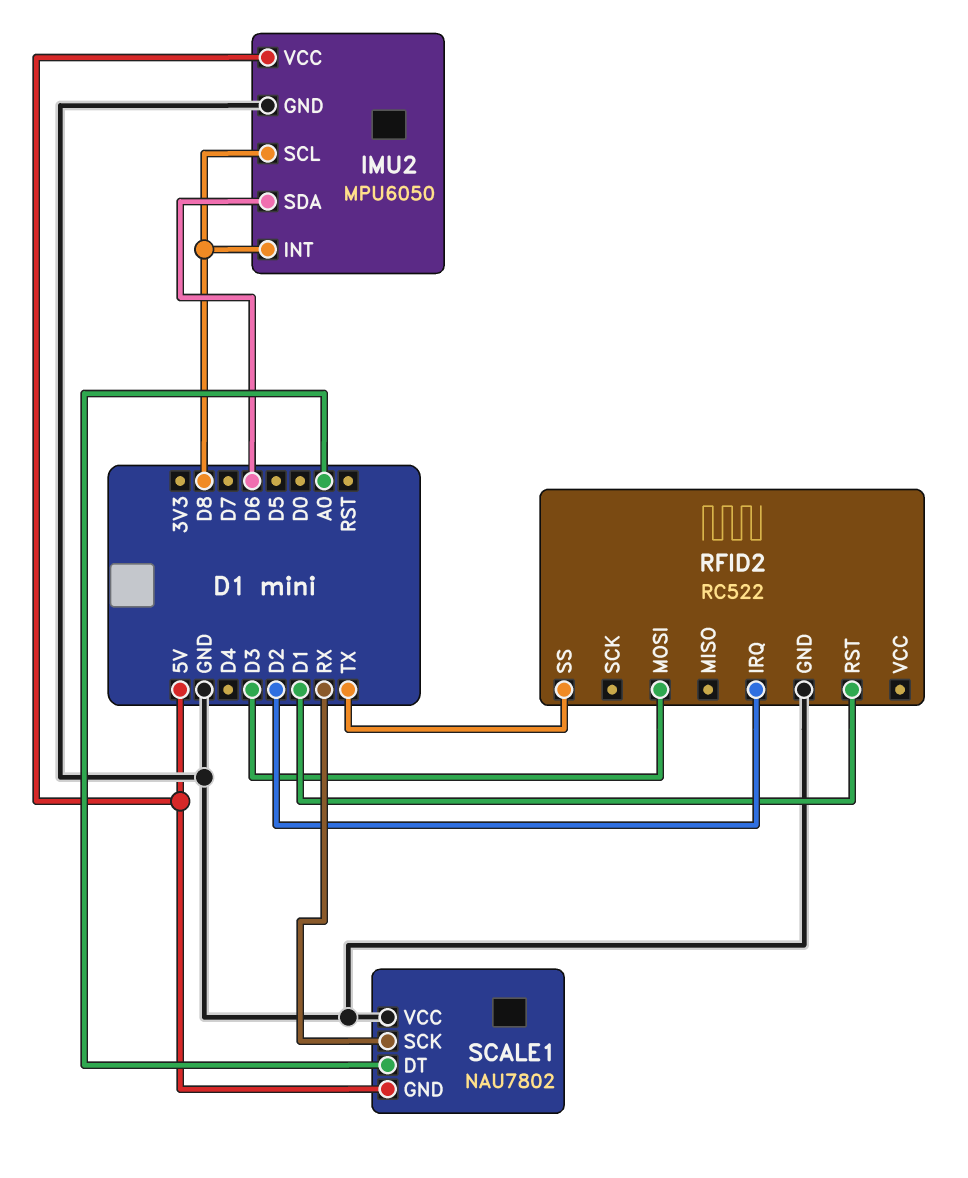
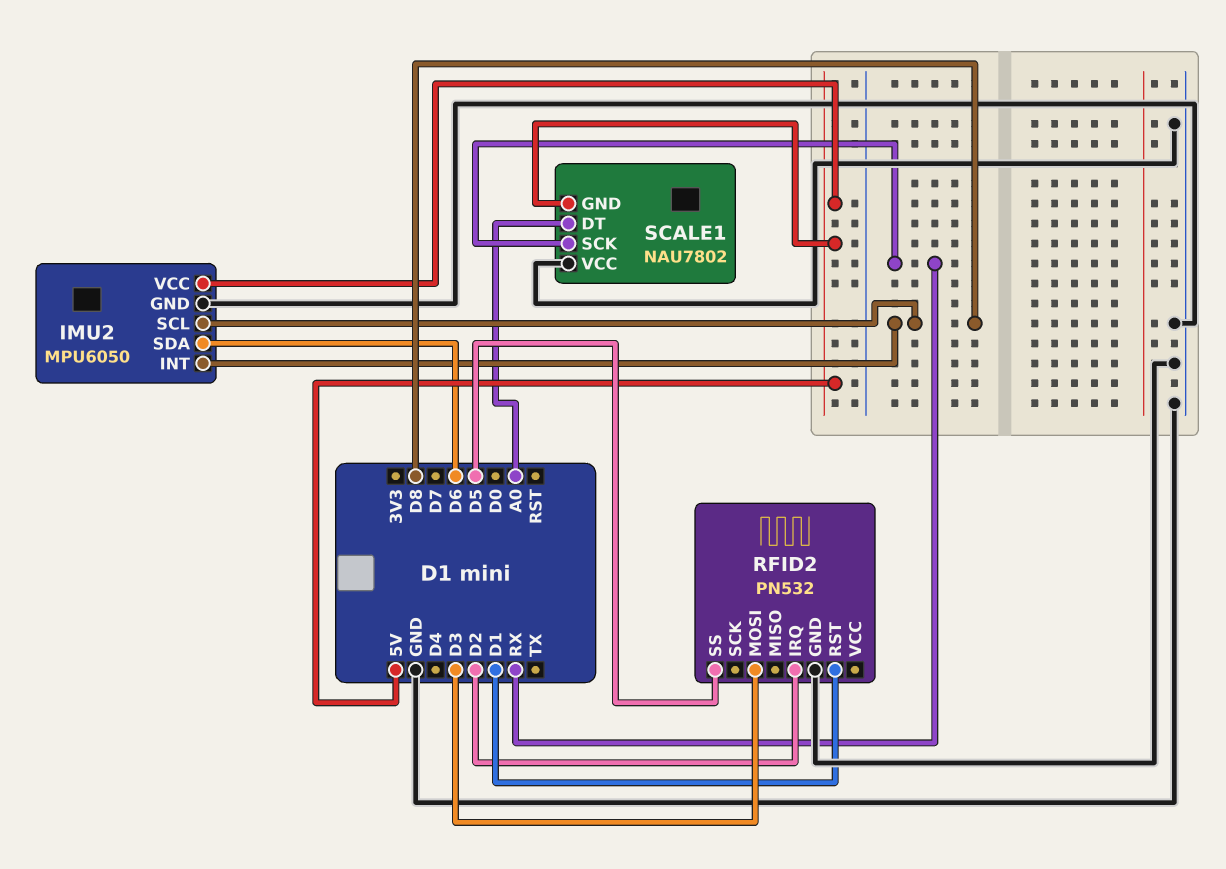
RFID2: RC522 -> PN532
RFID2 pin SS: TX -> D5

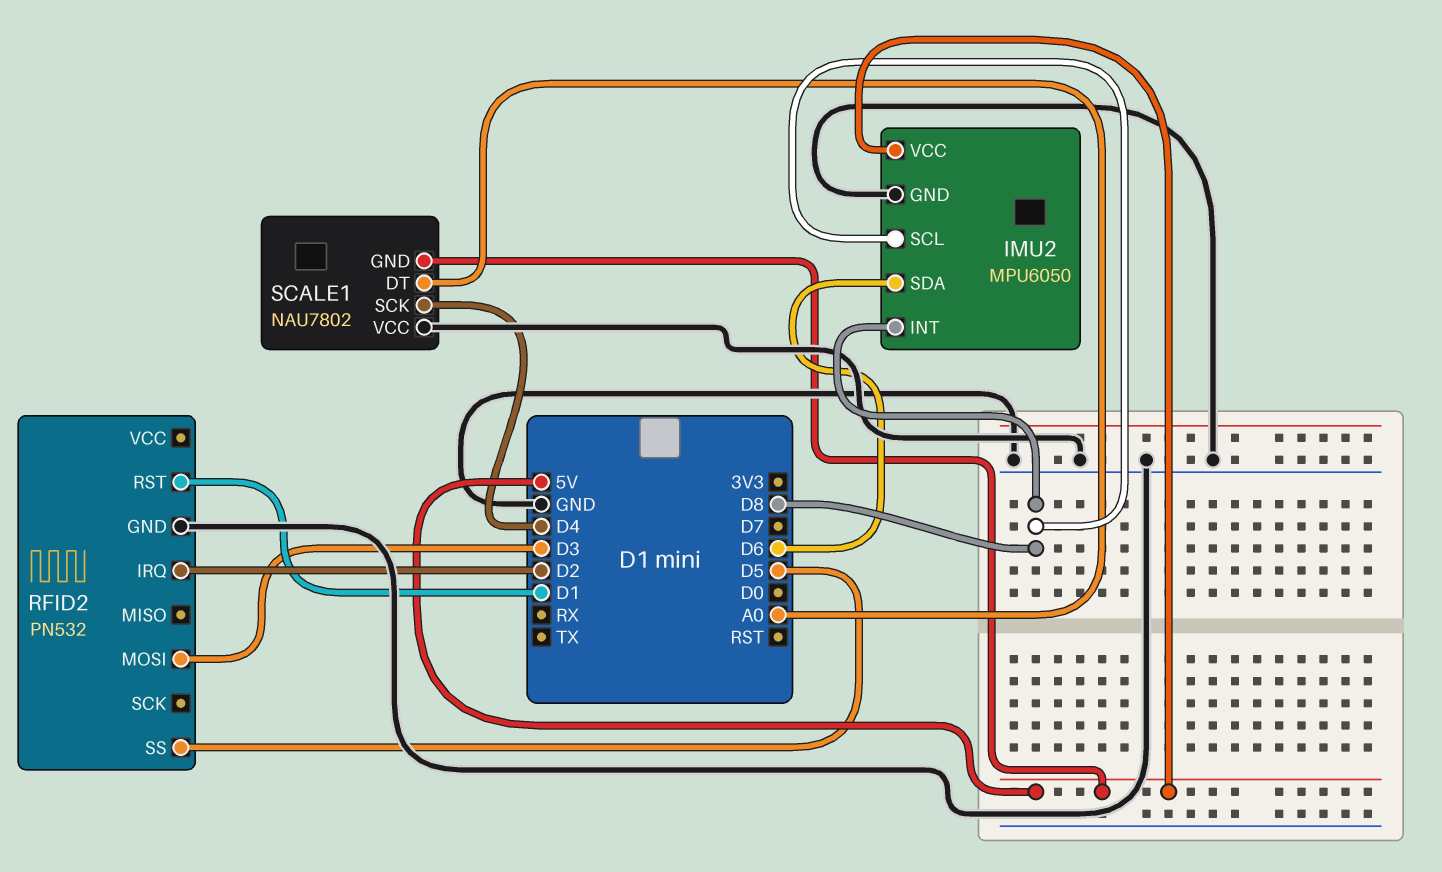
SCALE1 pin SCK: RX -> D4

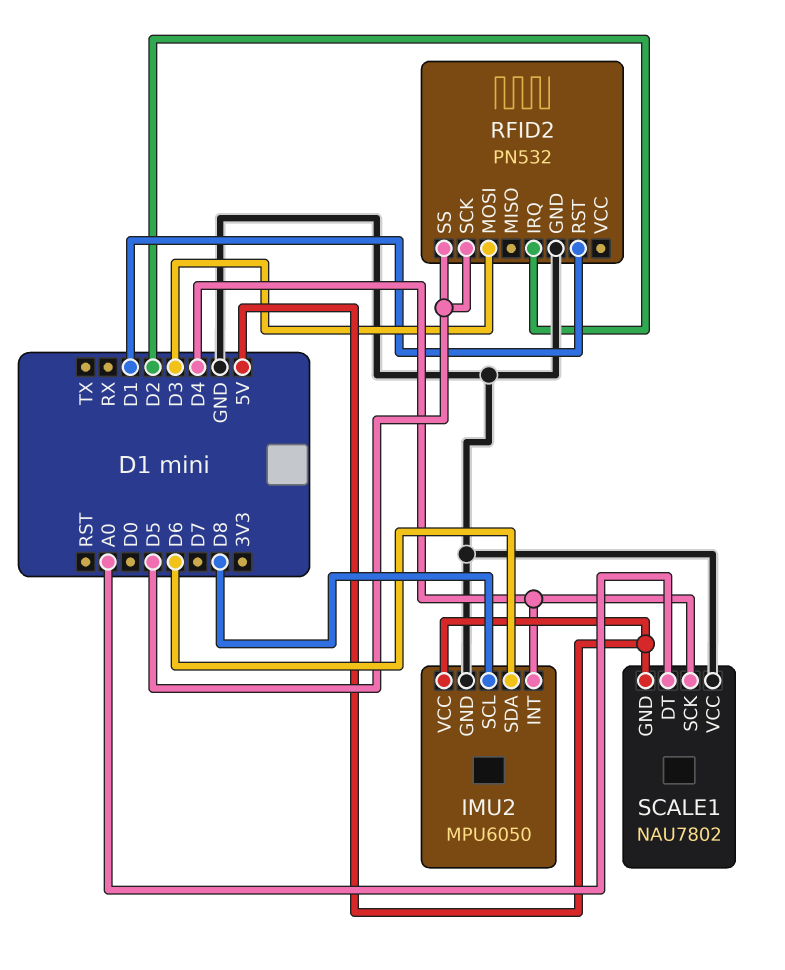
IMU2 pin INT: D8 -> D4
RFID2 pin SCK: none -> D5

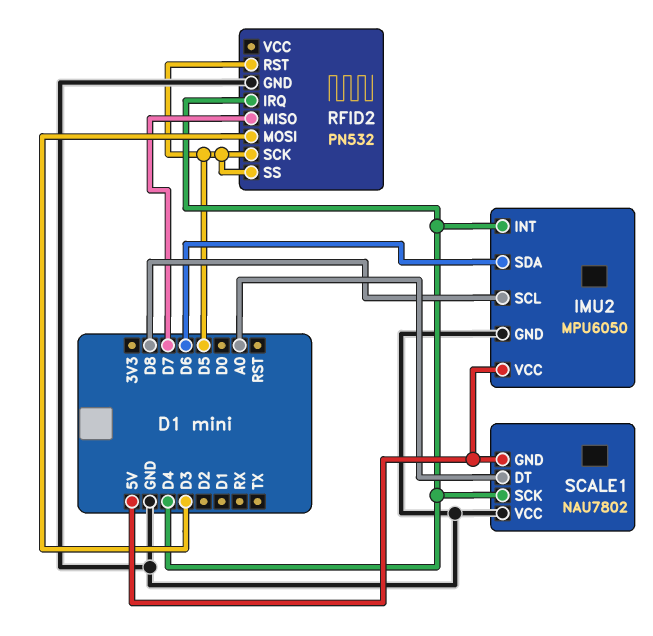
RFID2 pin IRQ: D2 -> D4
RFID2 pin MISO: none -> D7
RFID2 pin RST: D1 -> D5

